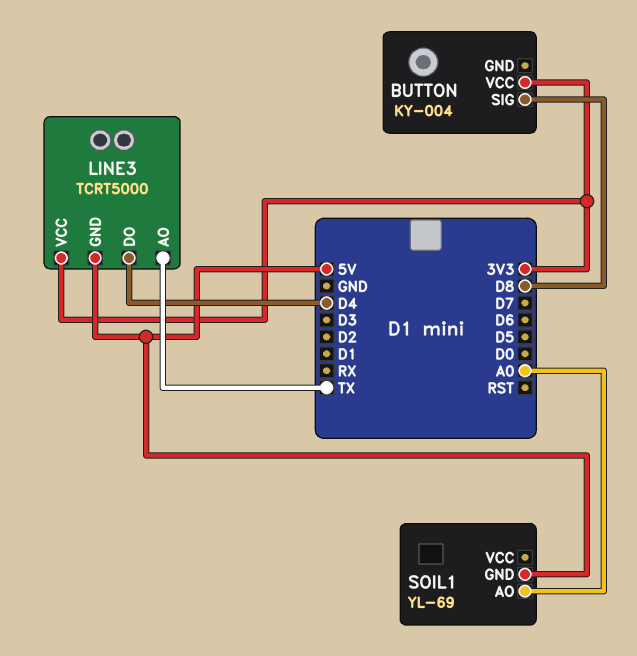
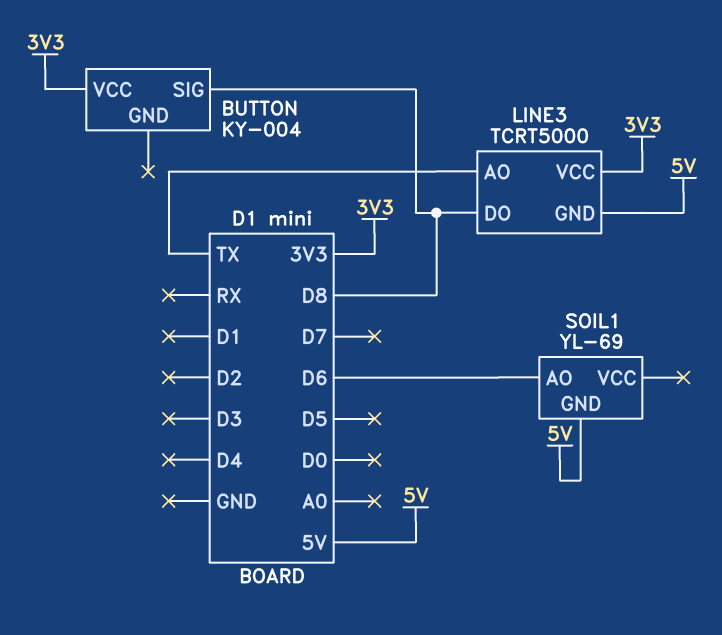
LINE3 pin DO: D4 -> D8
SOIL1 pin AO: A0 -> D6

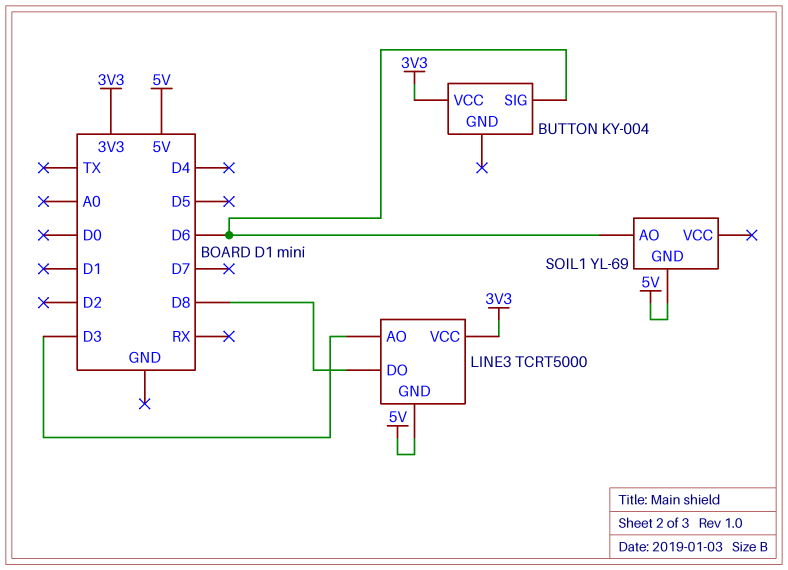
BUTTON pin SIG: D8 -> D6
LINE3 pin AO: TX -> D3

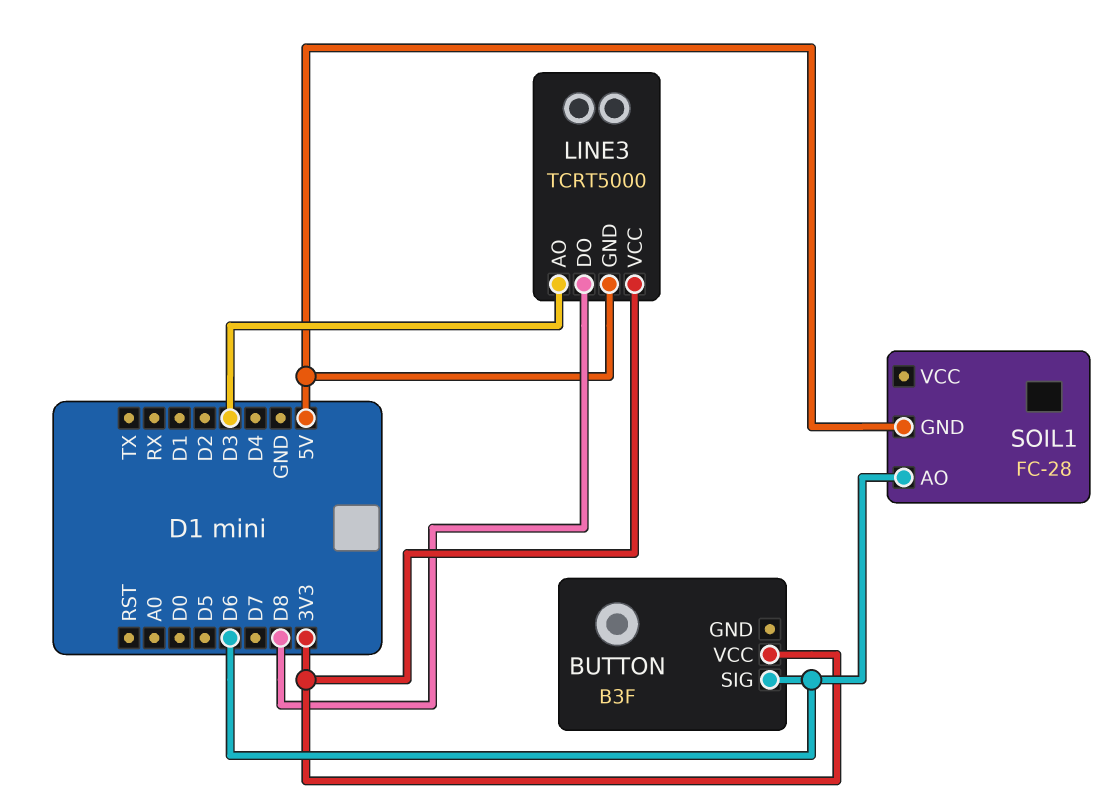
BUTTON: KY-004 -> B3F
SOIL1: YL-69 -> FC-28

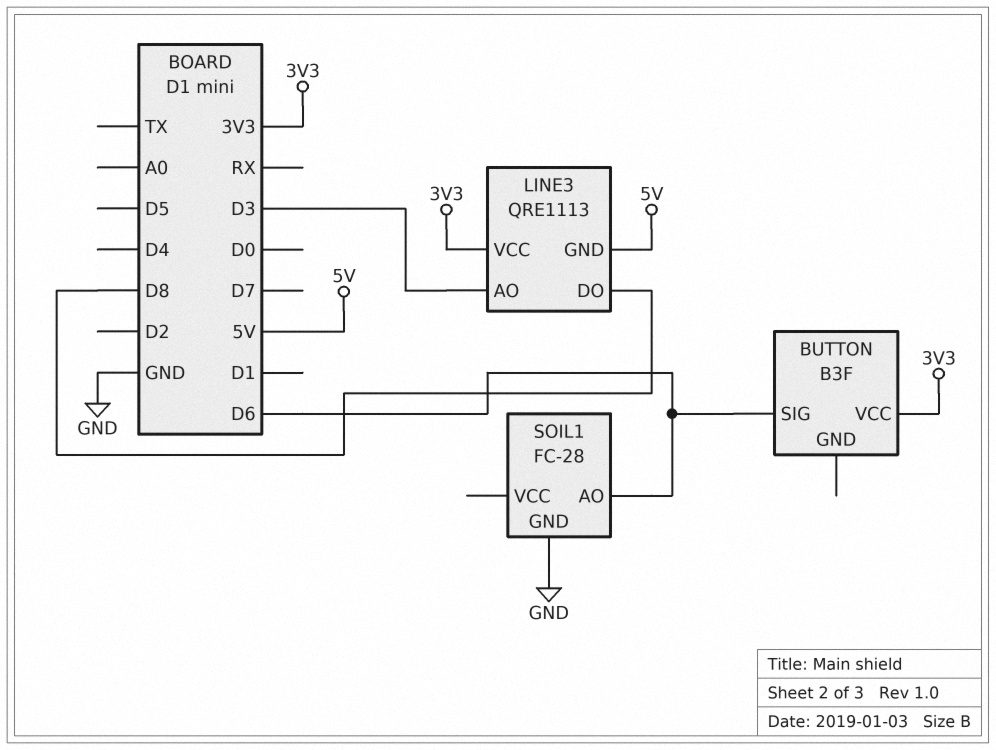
LINE3: TCRT5000 -> QRE1113
SOIL1 pin GND: 5V -> GND

